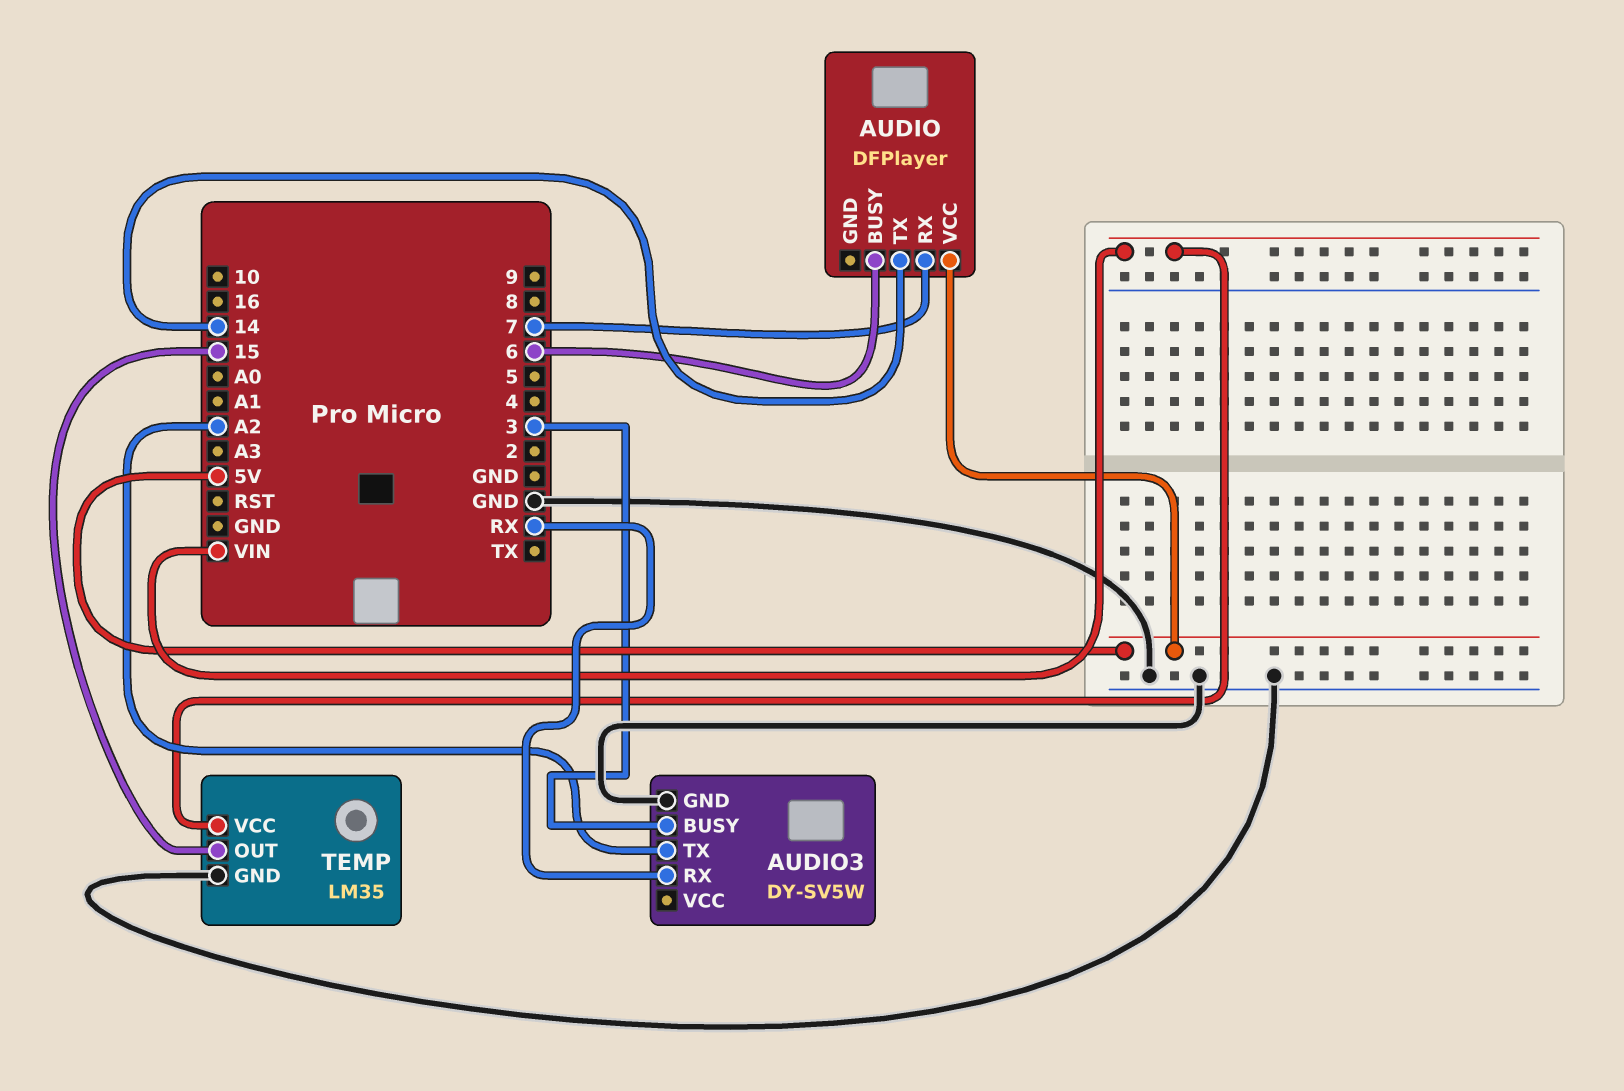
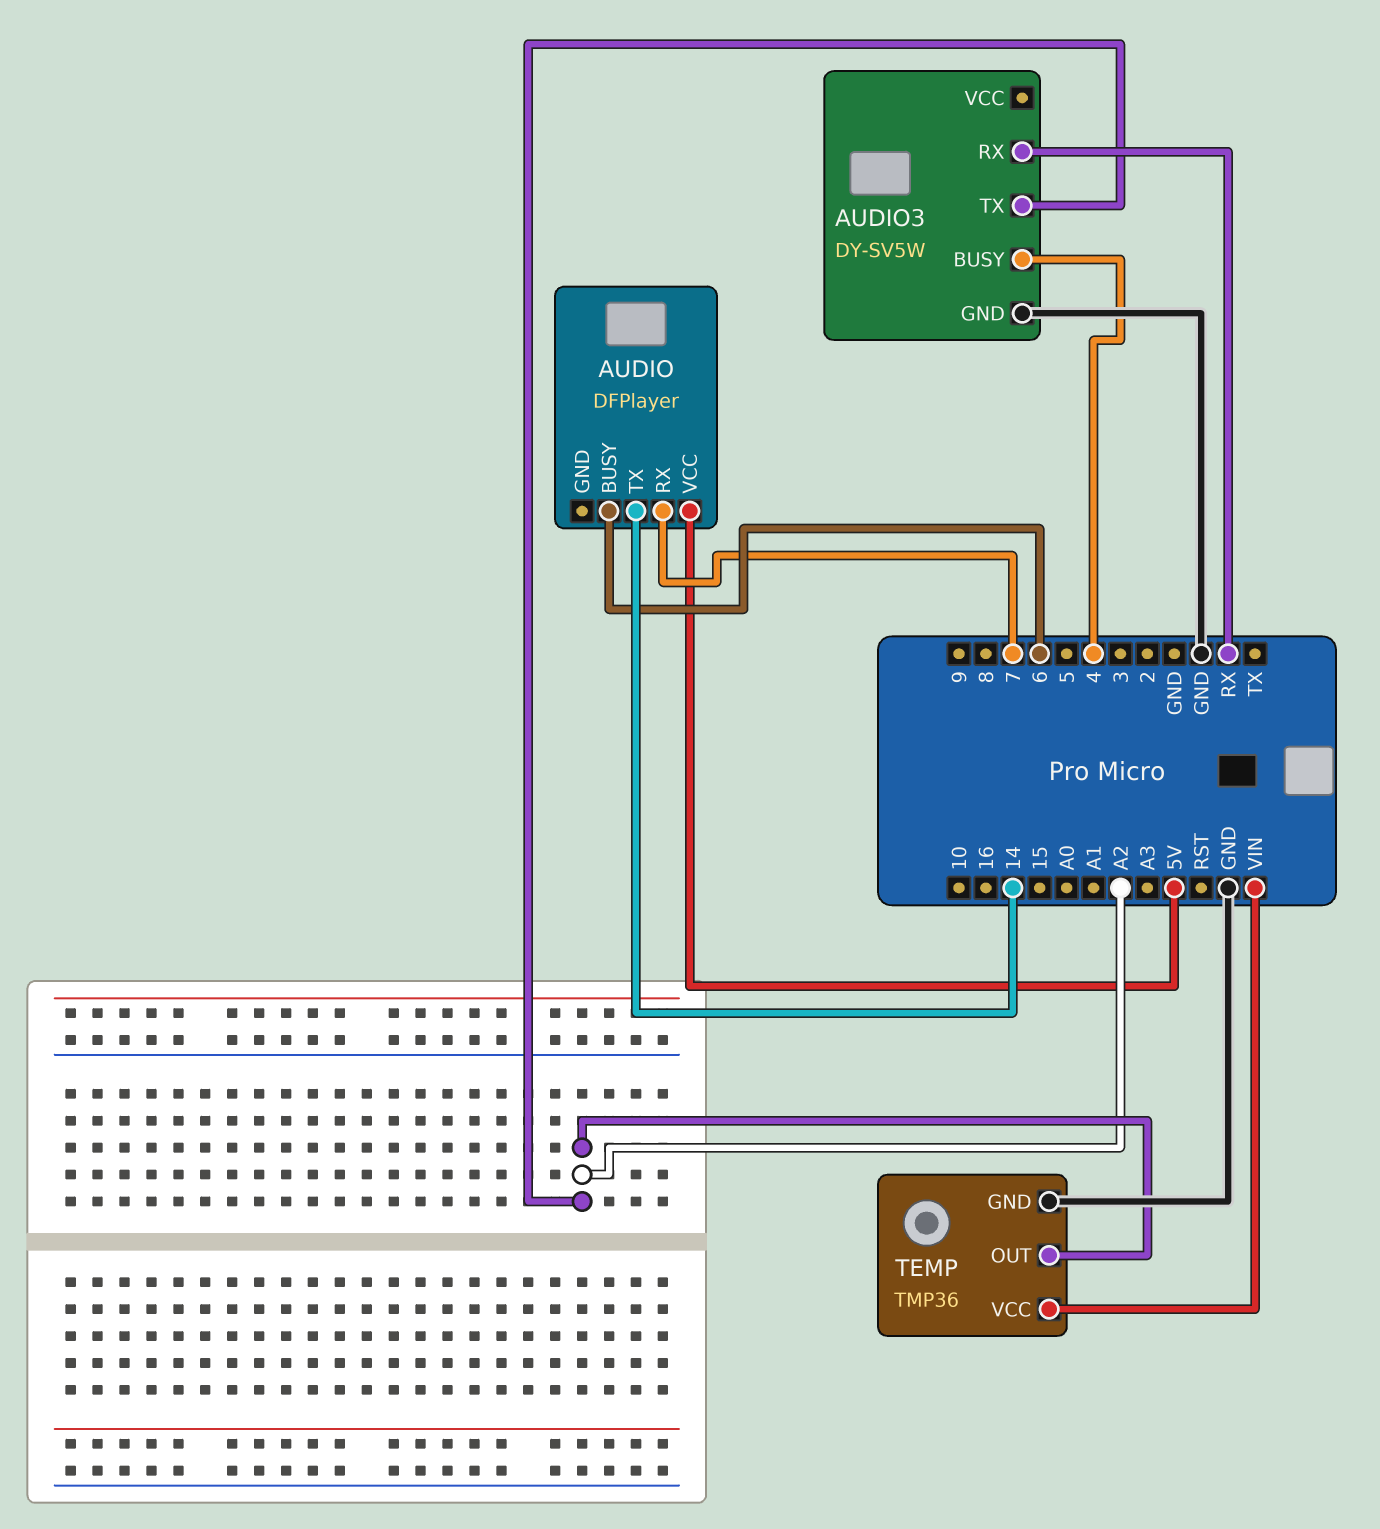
AUDIO3 pin BUSY: 3 -> 4
TEMP: LM35 -> TMP36
TEMP pin OUT: 15 -> A2

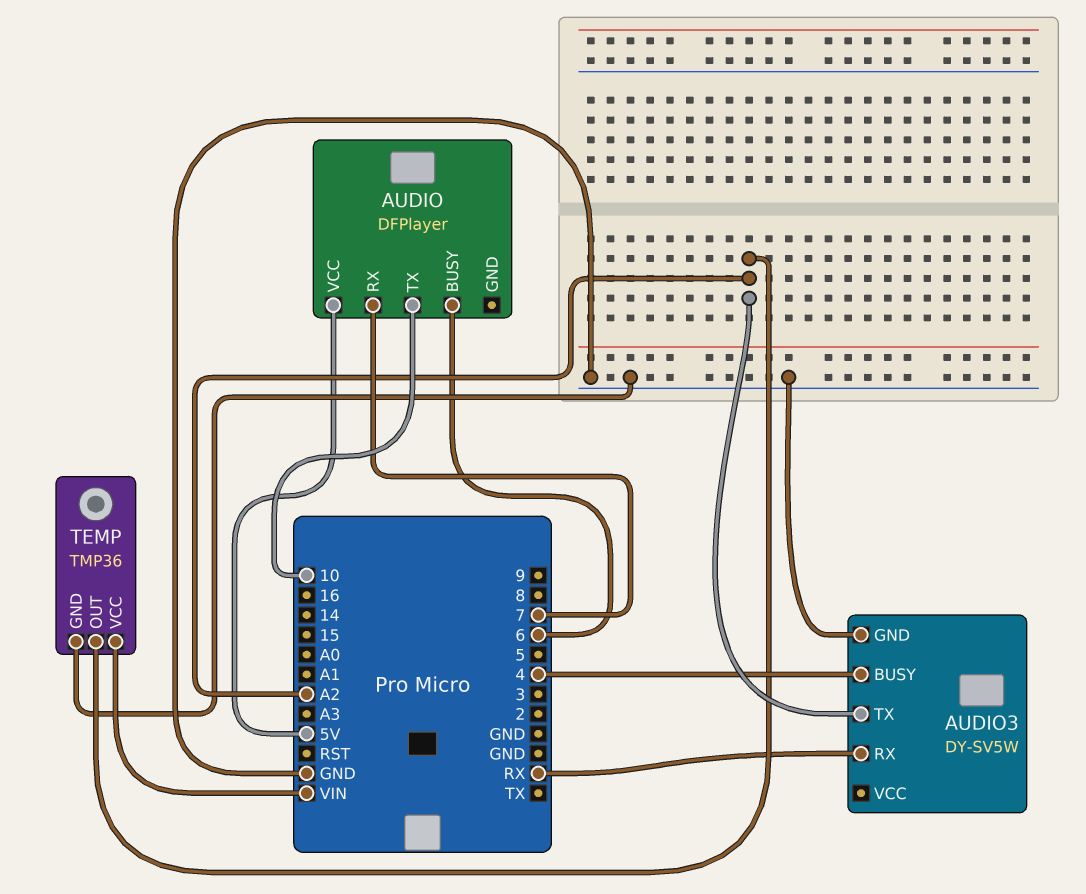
AUDIO pin TX: 14 -> 10

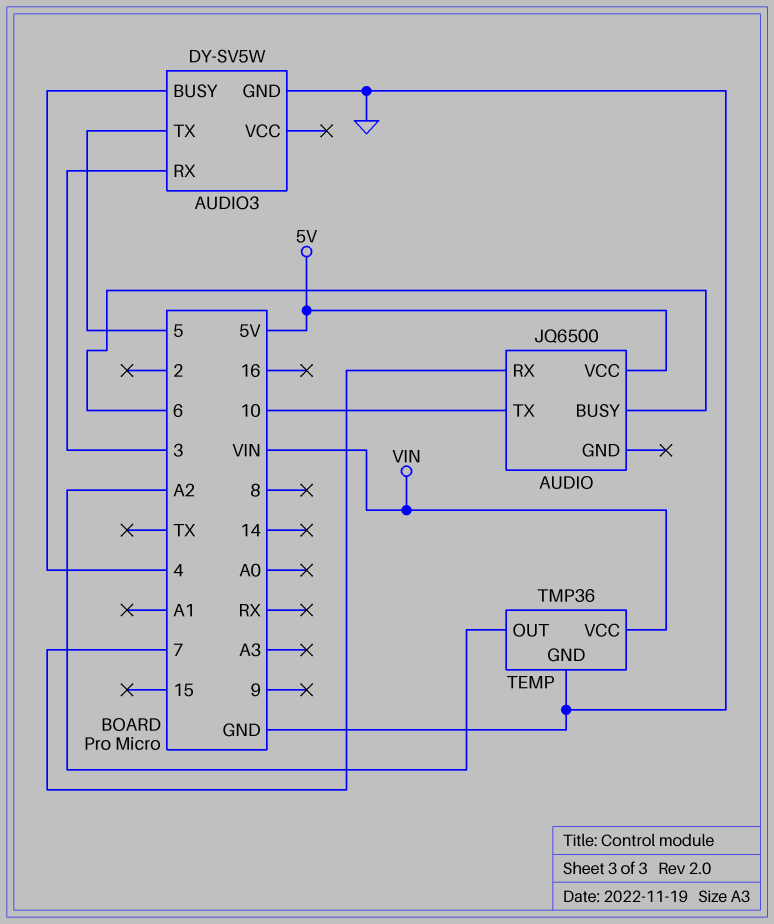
AUDIO: DFPlayer -> JQ6500
AUDIO3 pin RX: RX -> 3
AUDIO3 pin TX: A2 -> 5

